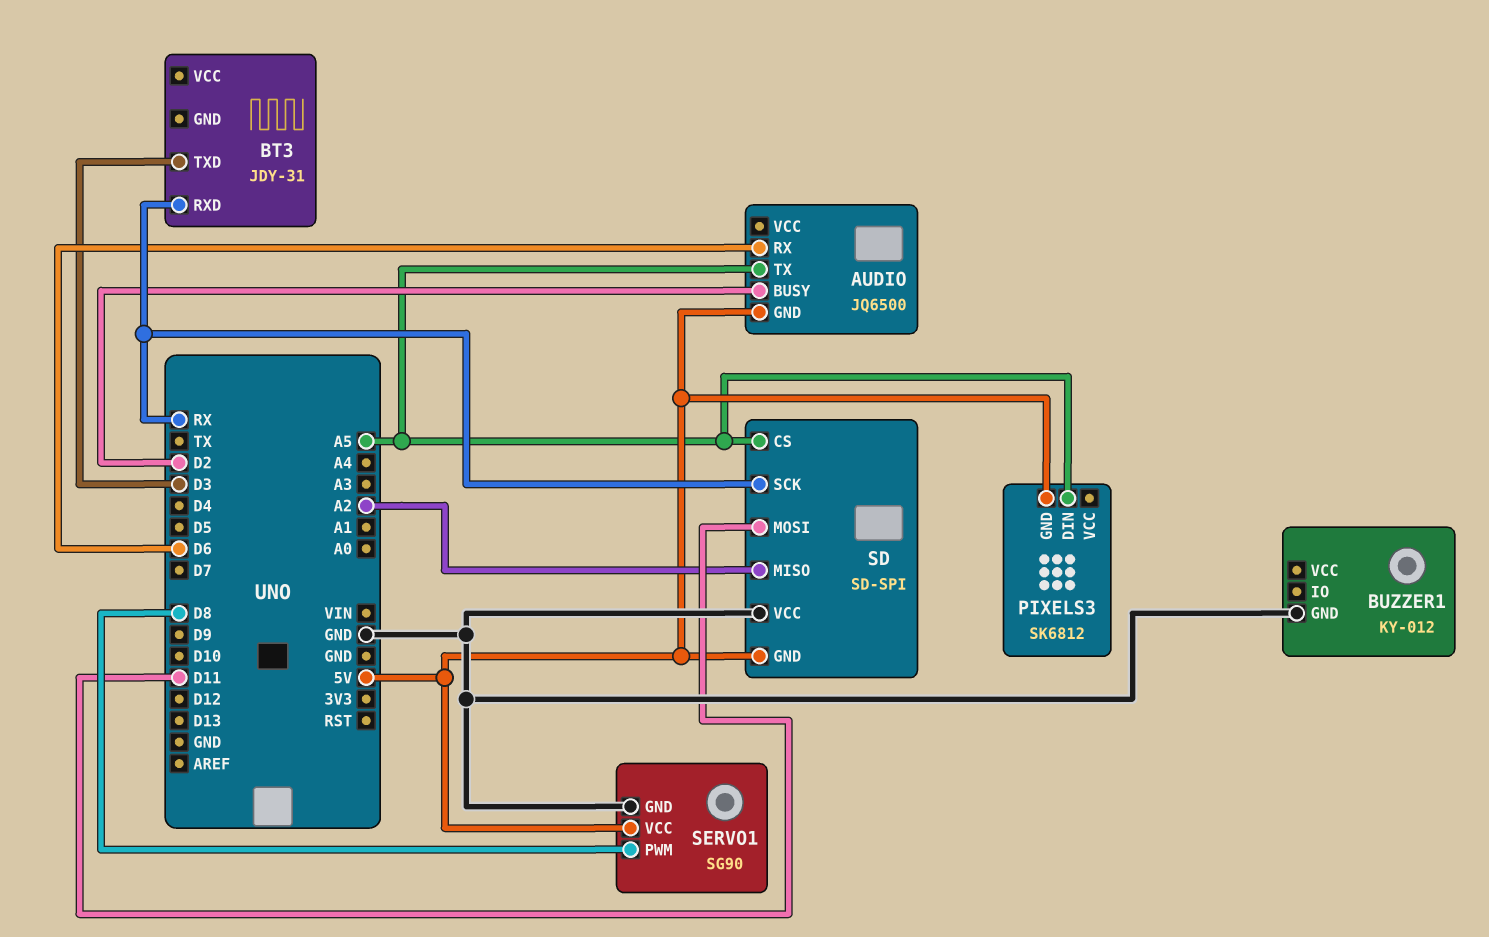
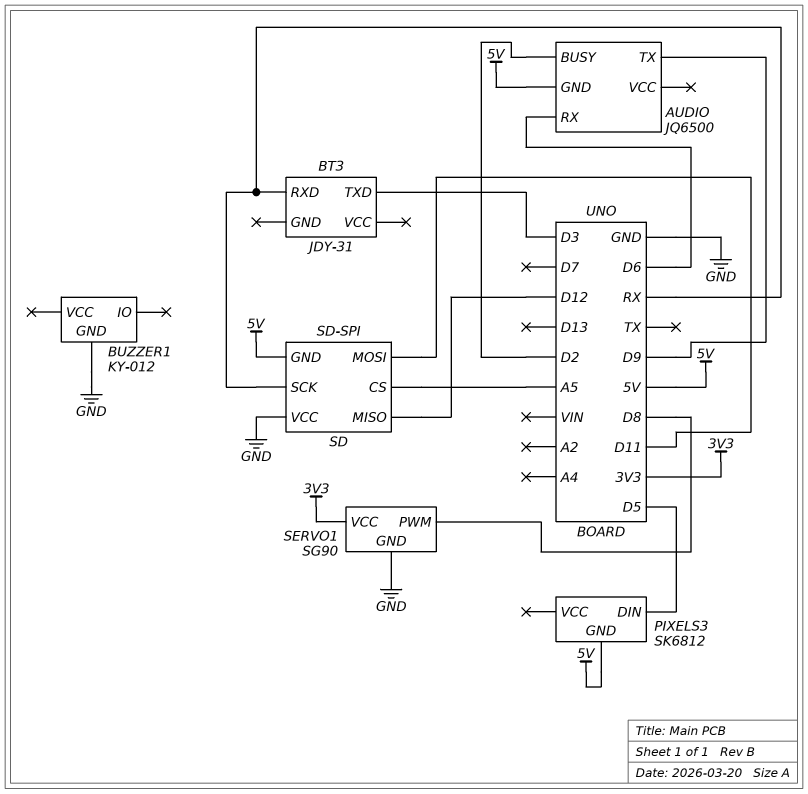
AUDIO pin TX: A5 -> D9
PIXELS3 pin DIN: A5 -> D5
SD pin MISO: A2 -> D12
SERVO1 pin VCC: 5V -> 3V3

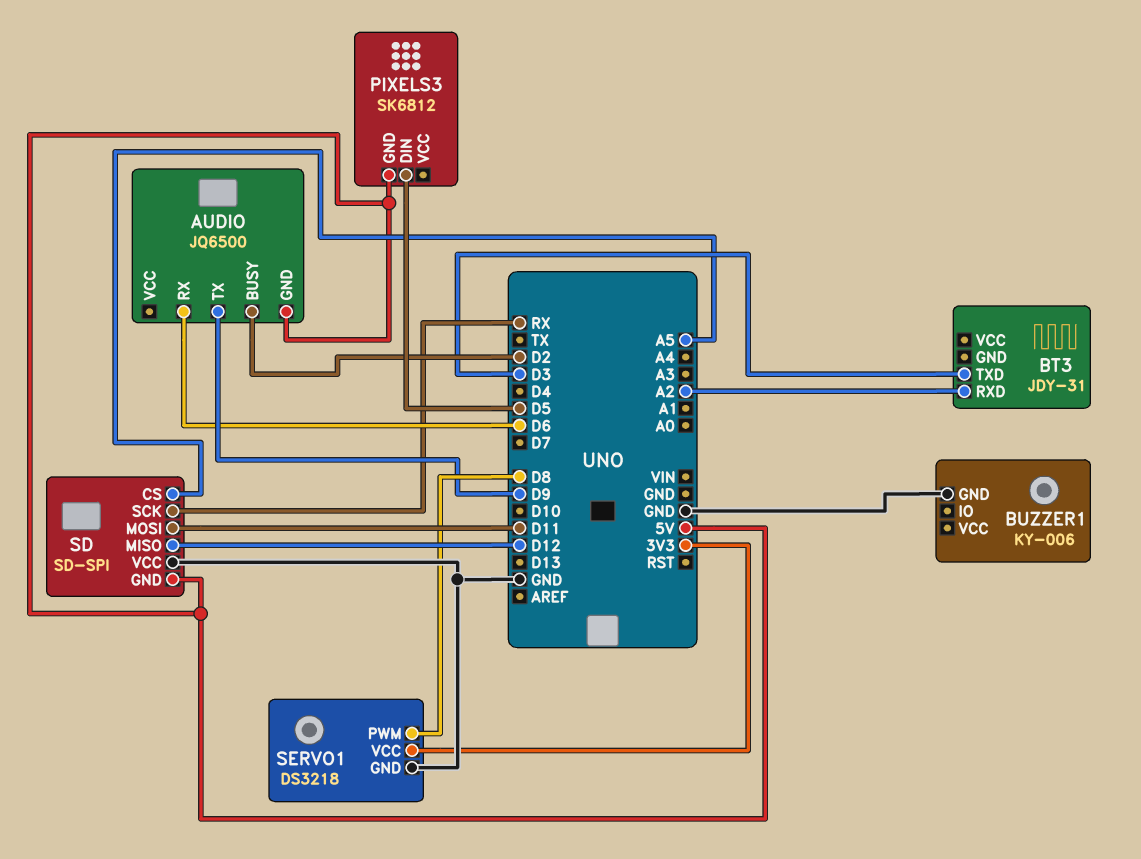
BT3 pin RXD: RX -> A2
BUZZER1: KY-012 -> KY-006
SERVO1: SG90 -> DS3218

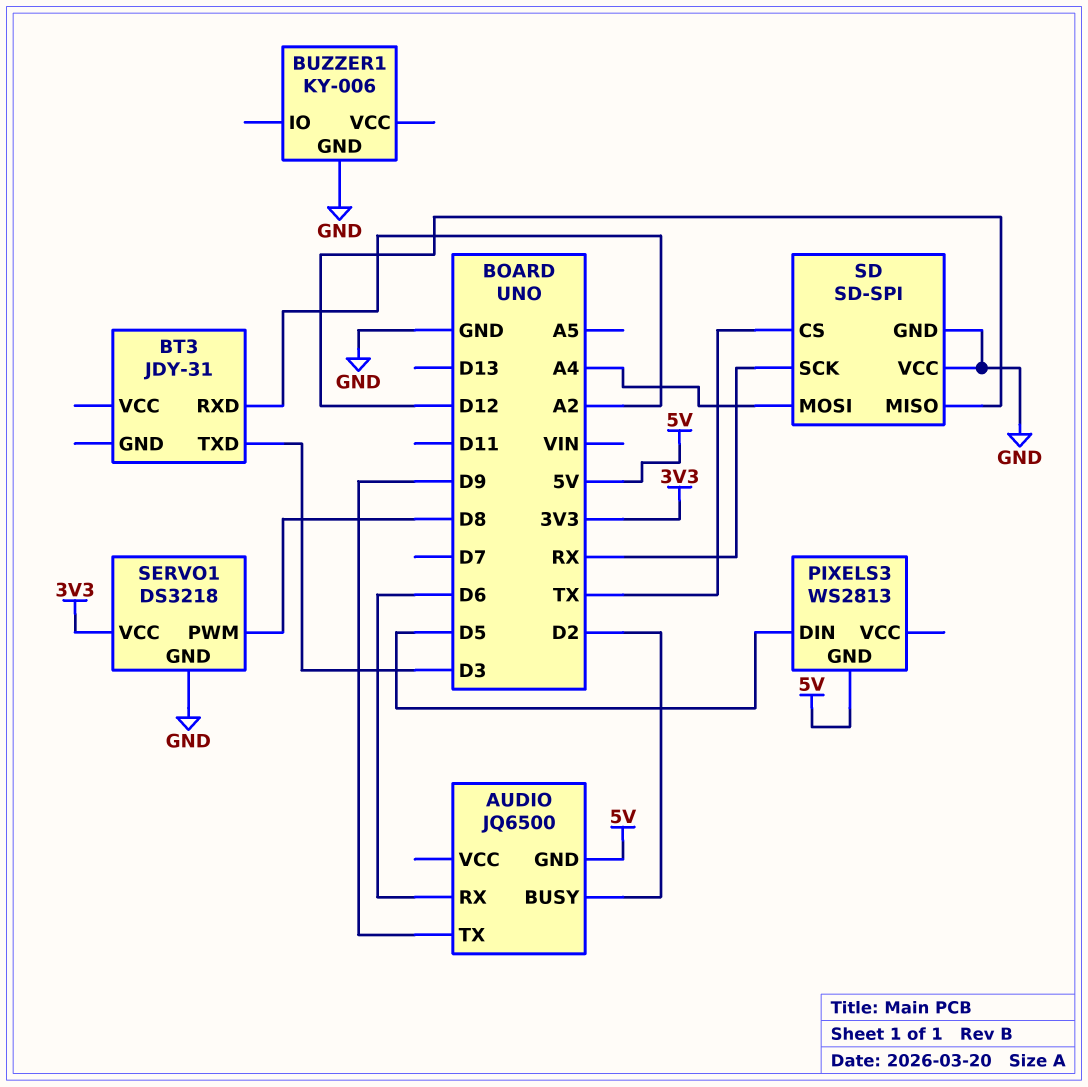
PIXELS3: SK6812 -> WS2813
SD pin CS: A5 -> TX
SD pin GND: 5V -> GND
SD pin MOSI: D11 -> A4

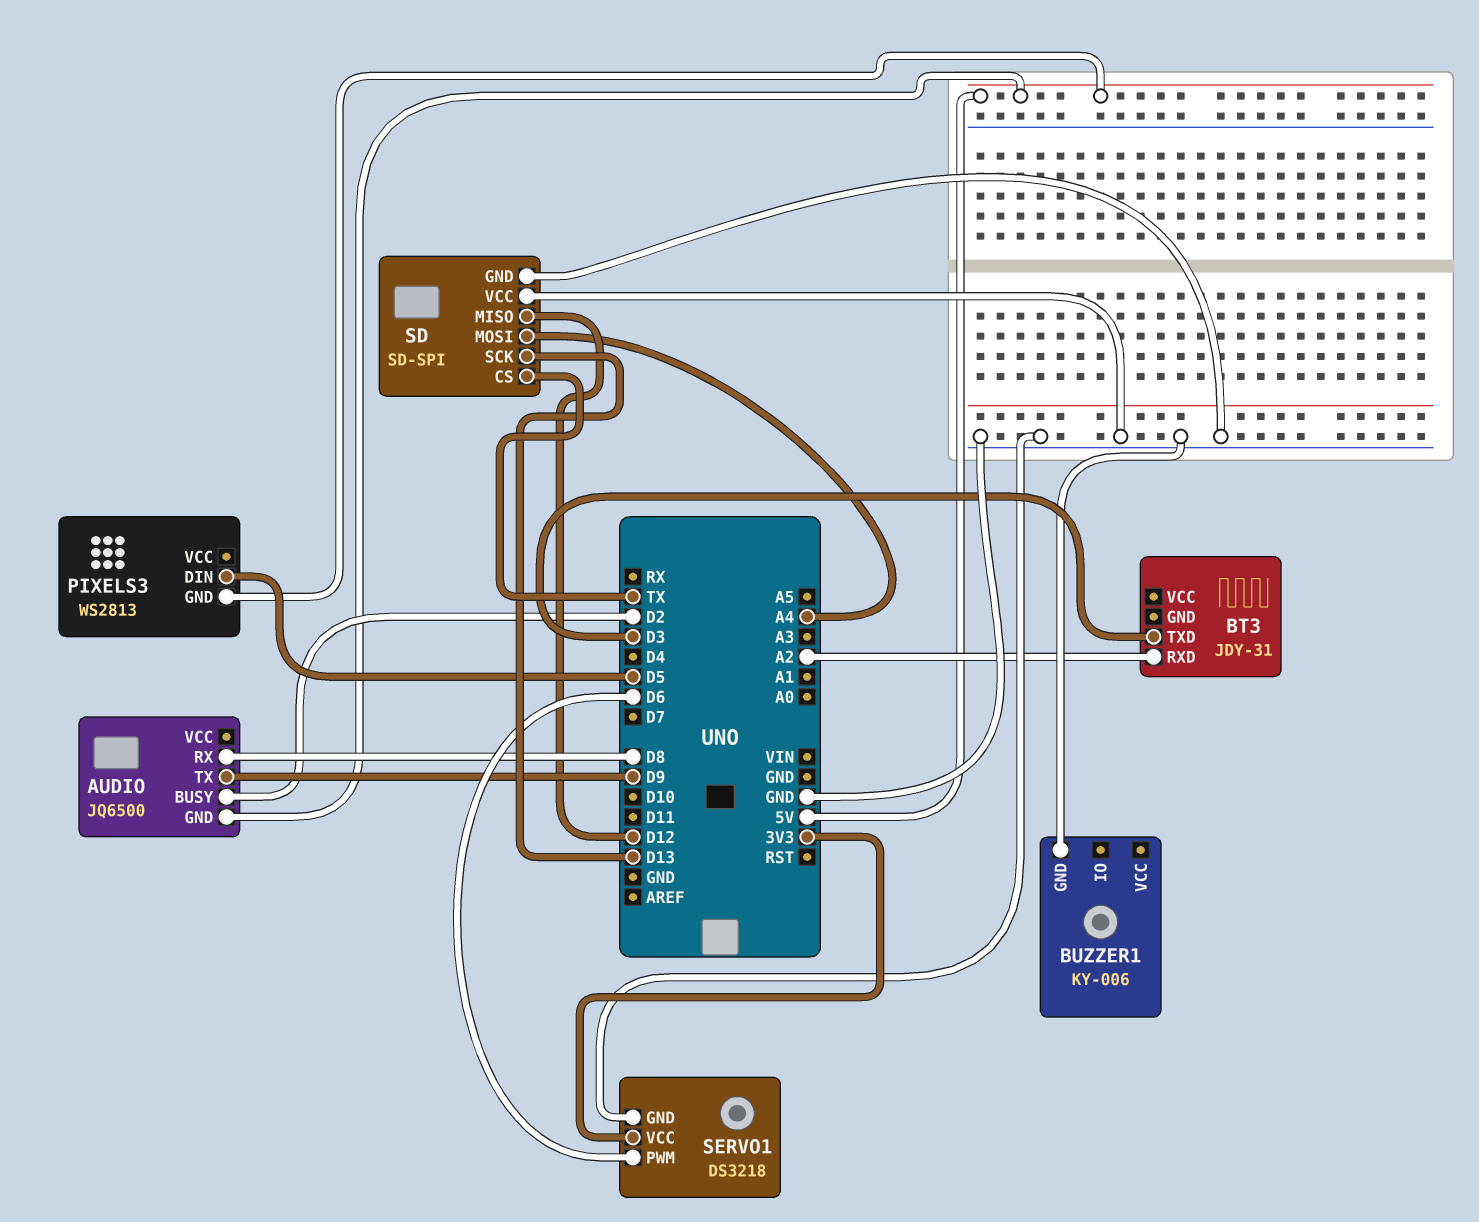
AUDIO pin RX: D6 -> D8
SD pin SCK: RX -> D13
SERVO1 pin PWM: D8 -> D6

